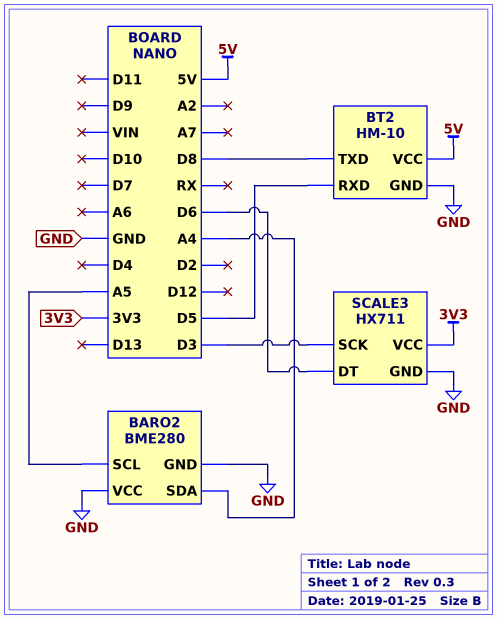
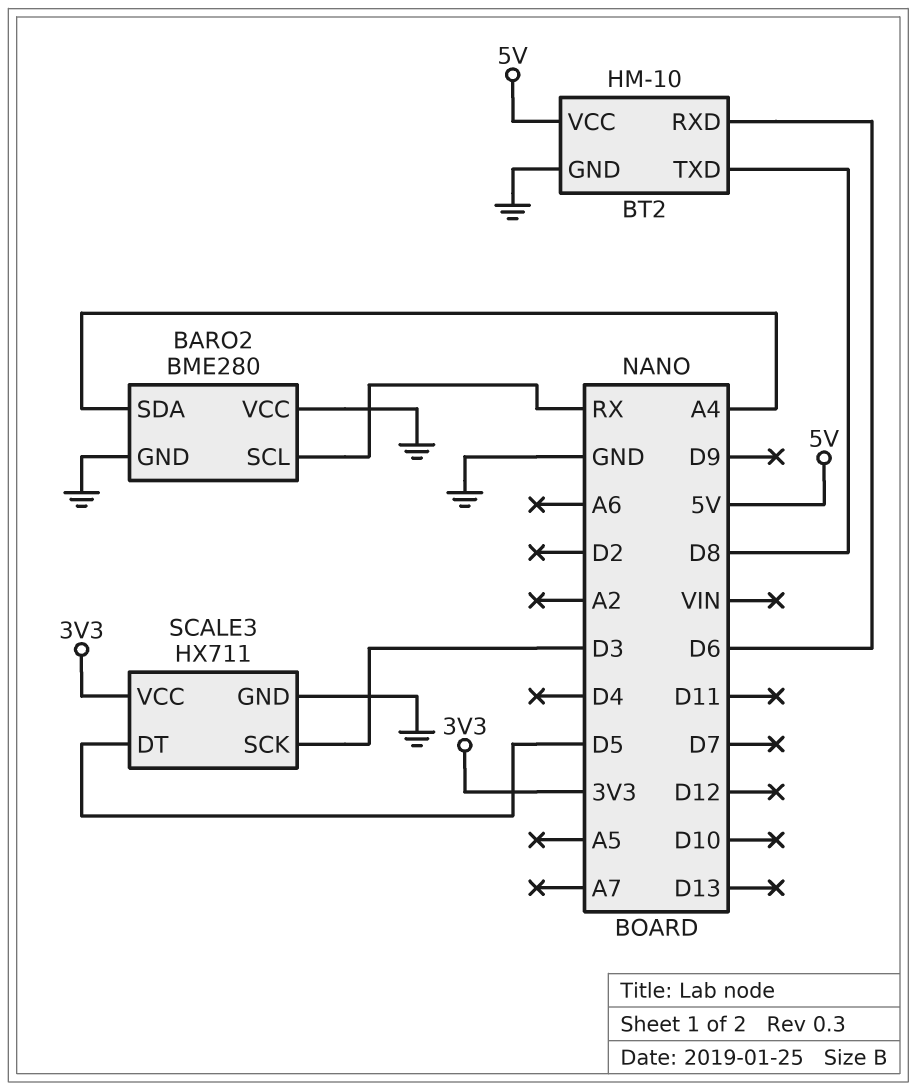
BARO2 pin SCL: A5 -> RX
BT2 pin RXD: D5 -> D6
SCALE3 pin DT: D6 -> D5

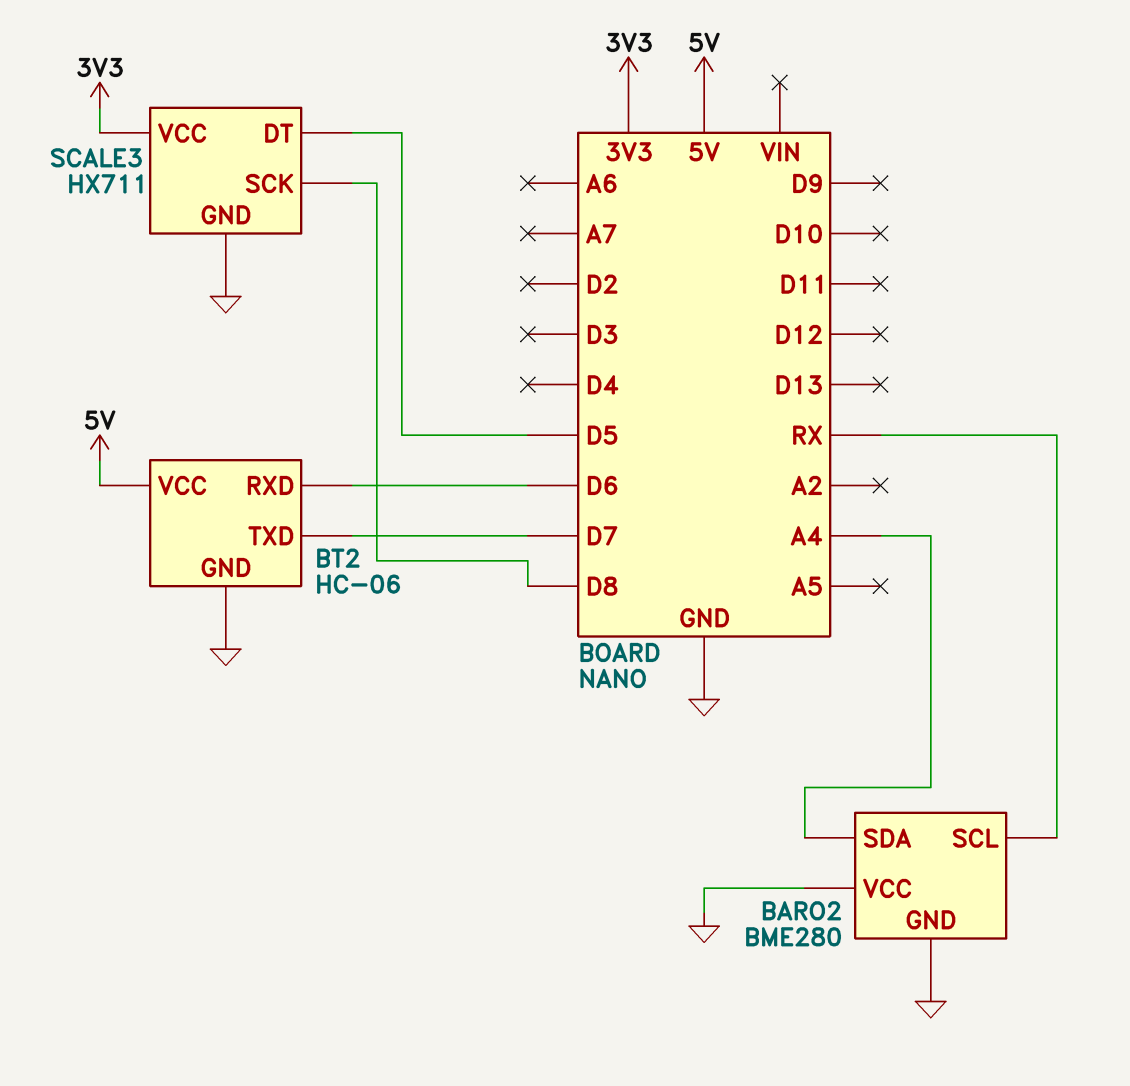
BT2: HM-10 -> HC-06
BT2 pin TXD: D8 -> D7
SCALE3 pin SCK: D3 -> D8

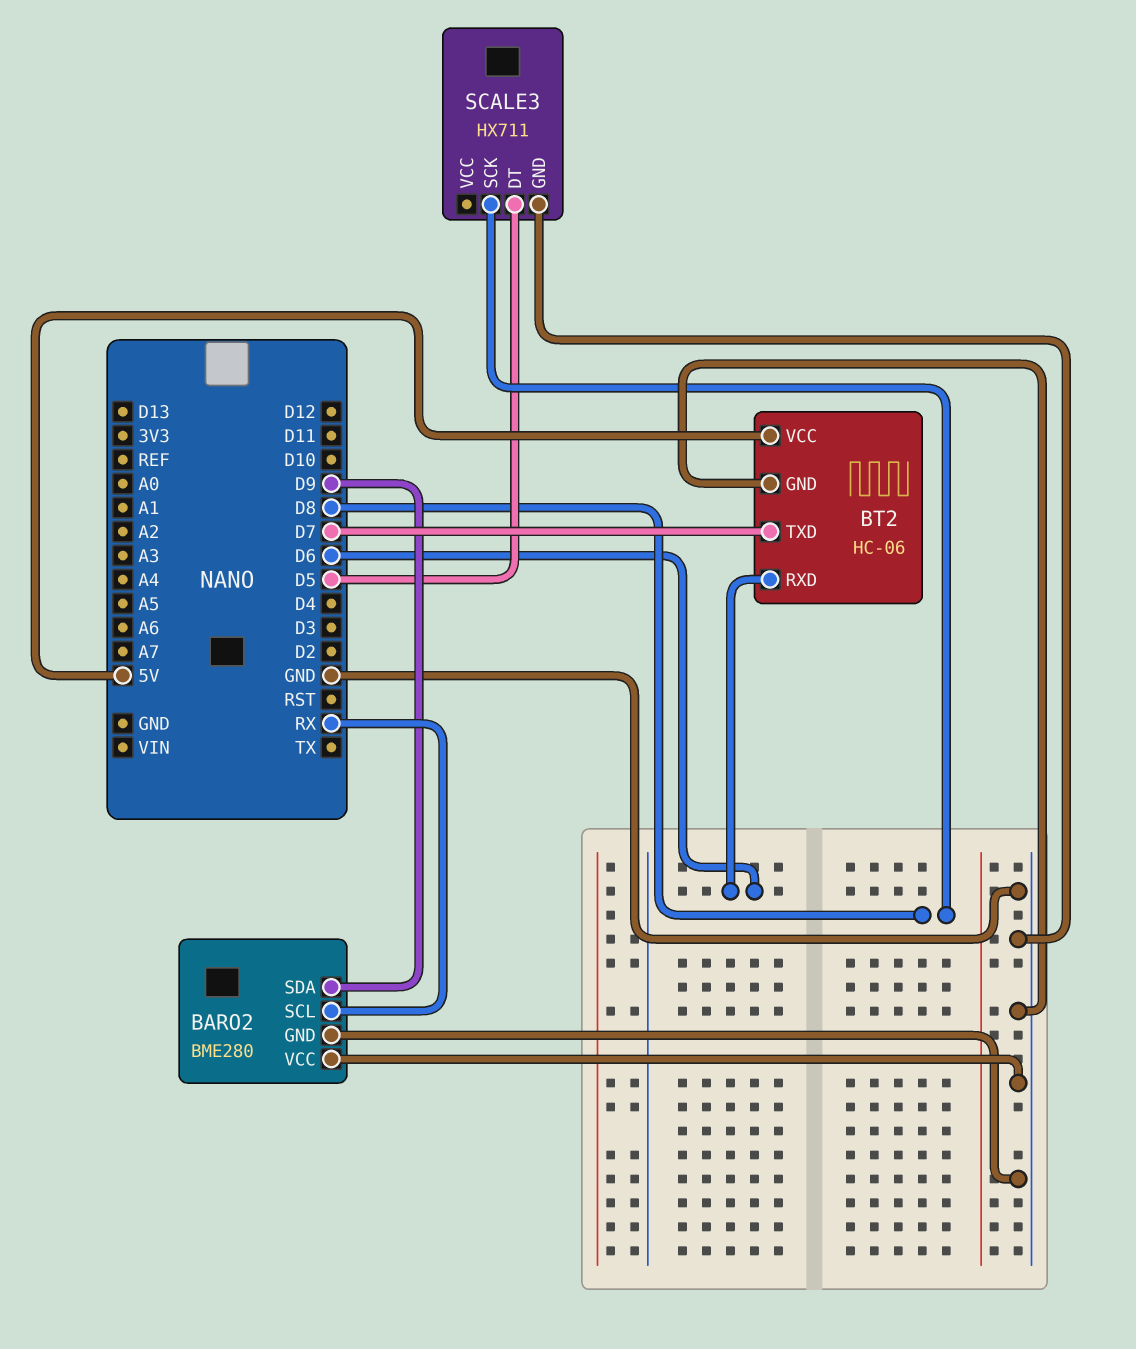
BARO2 pin SDA: A4 -> D9
SCALE3 pin VCC: 3V3 -> none

